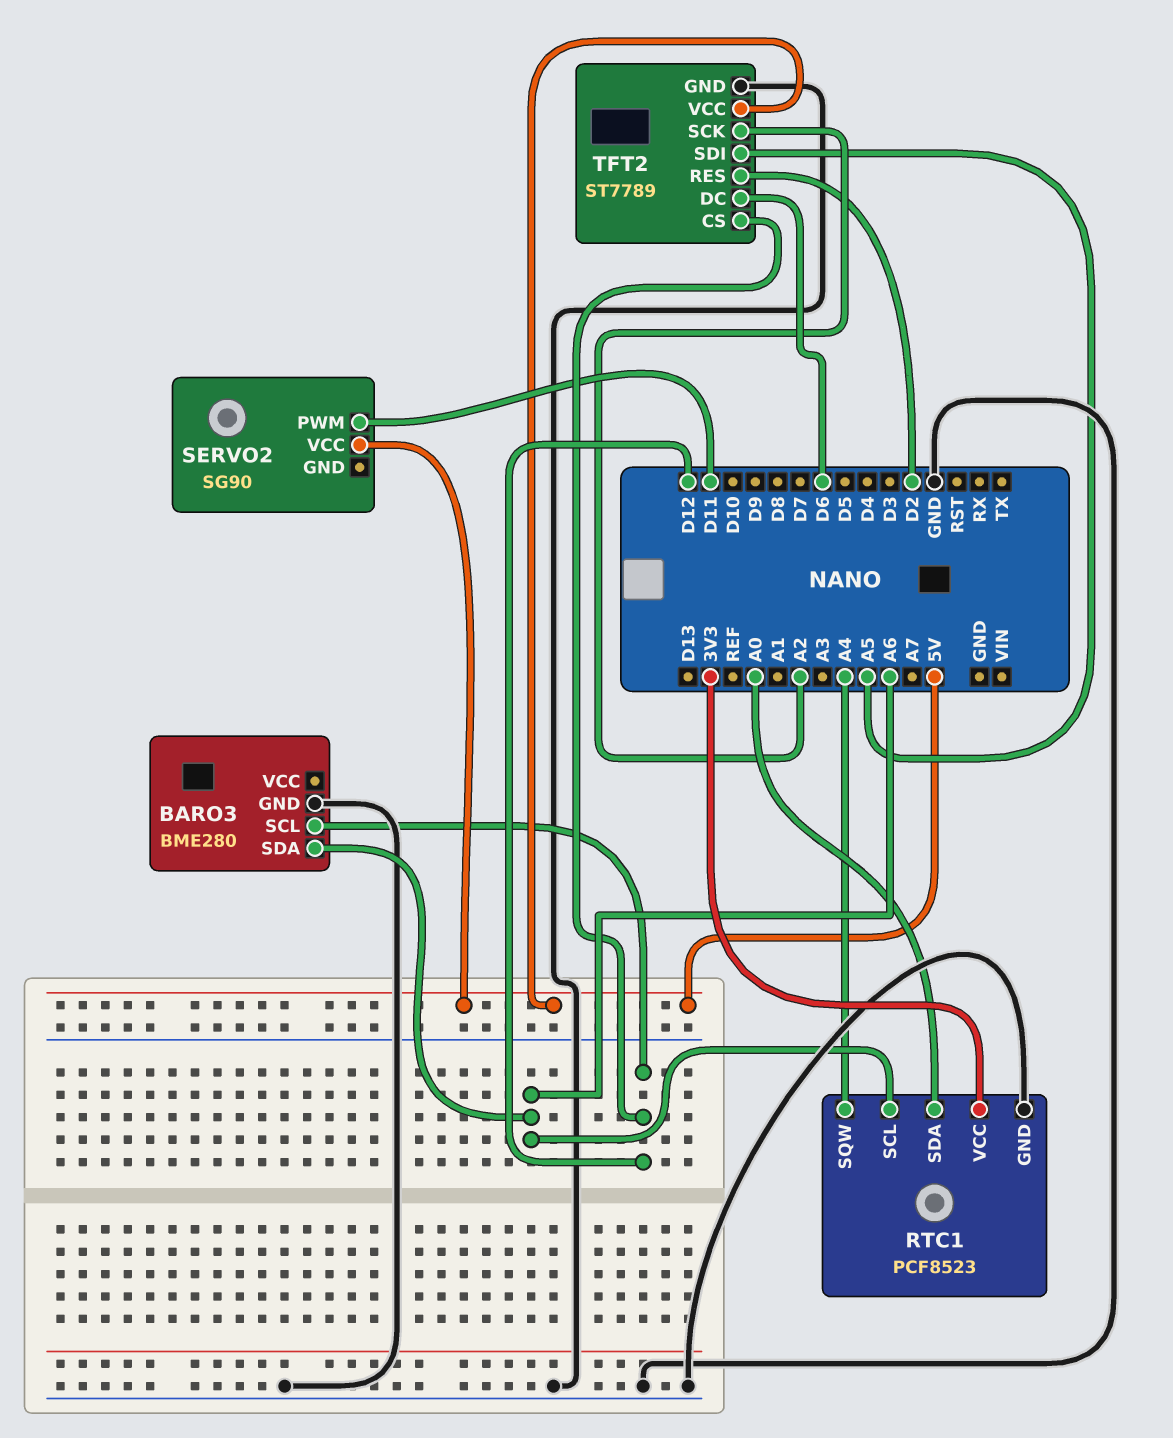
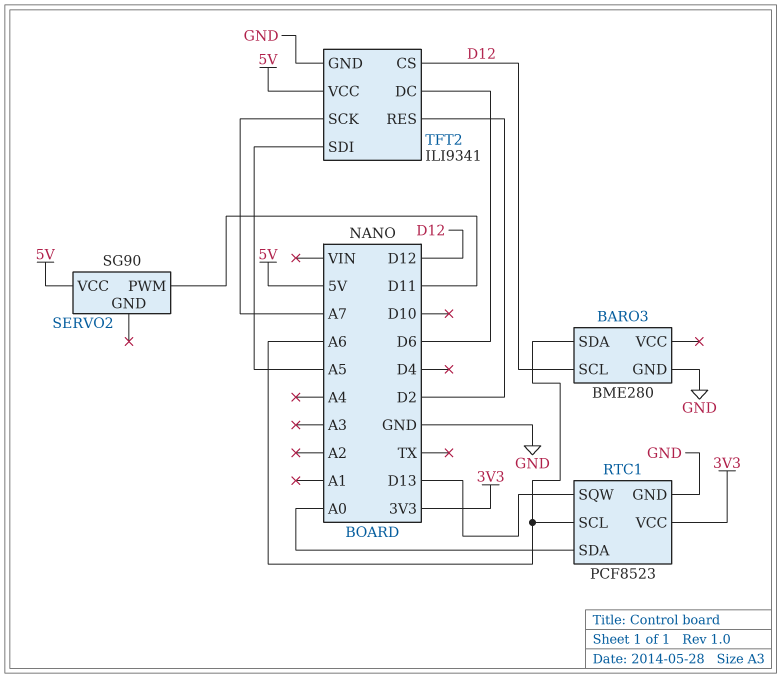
RTC1 pin SQW: A4 -> D13
TFT2: ST7789 -> ILI9341
TFT2 pin SCK: A2 -> A7

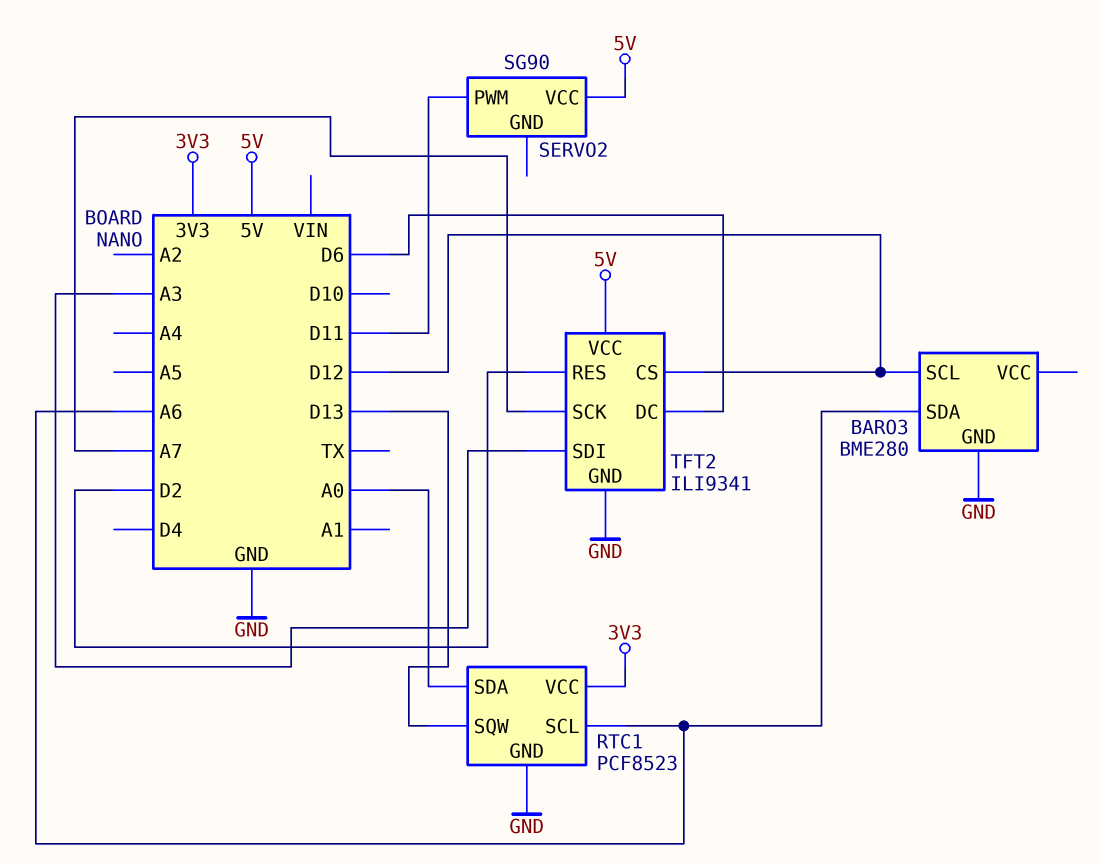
TFT2 pin SDI: A5 -> A3

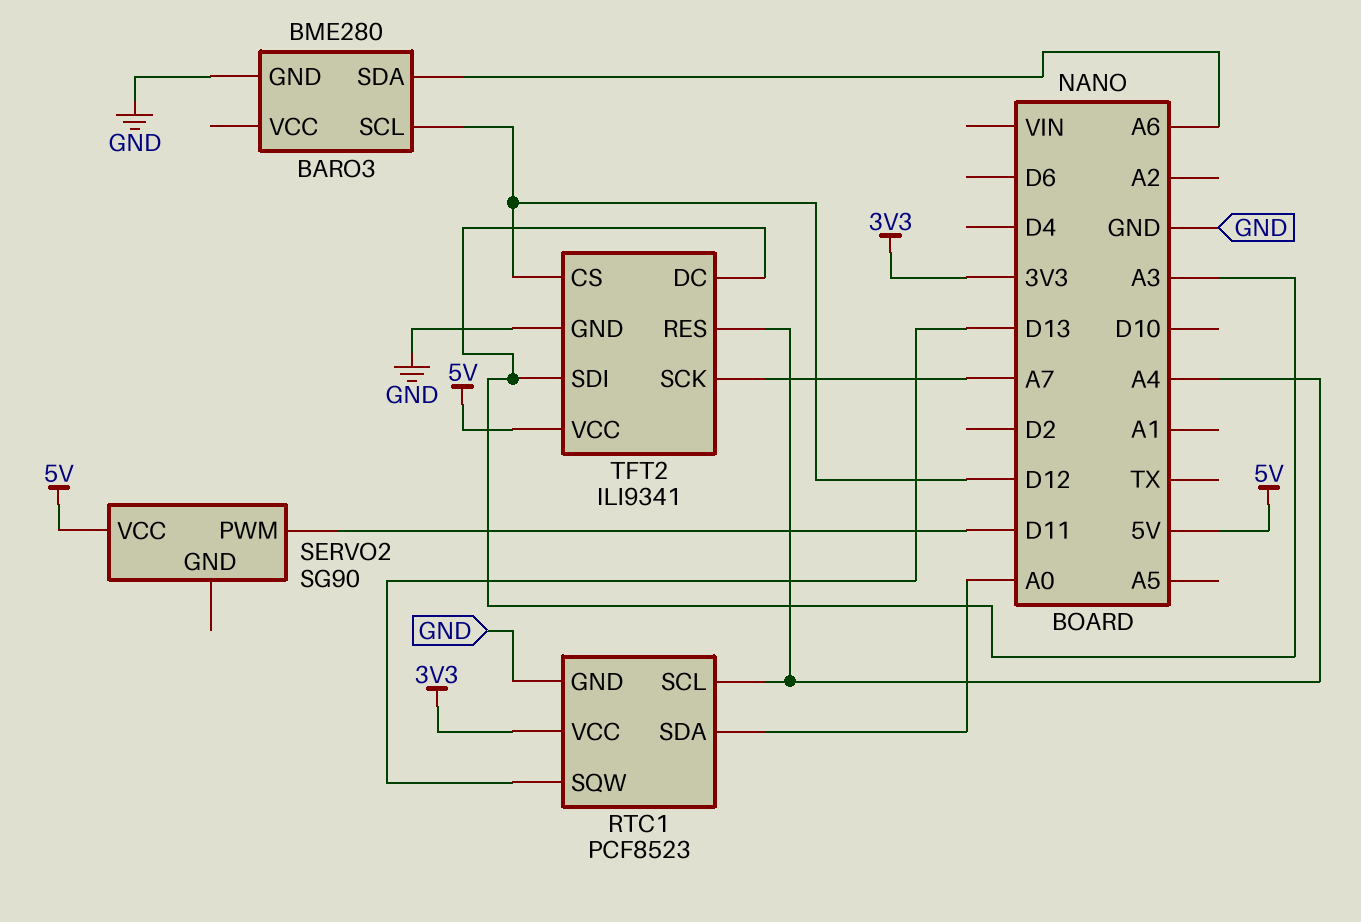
RTC1 pin SCL: A6 -> A4
TFT2 pin DC: D6 -> A3
TFT2 pin RES: D2 -> A4

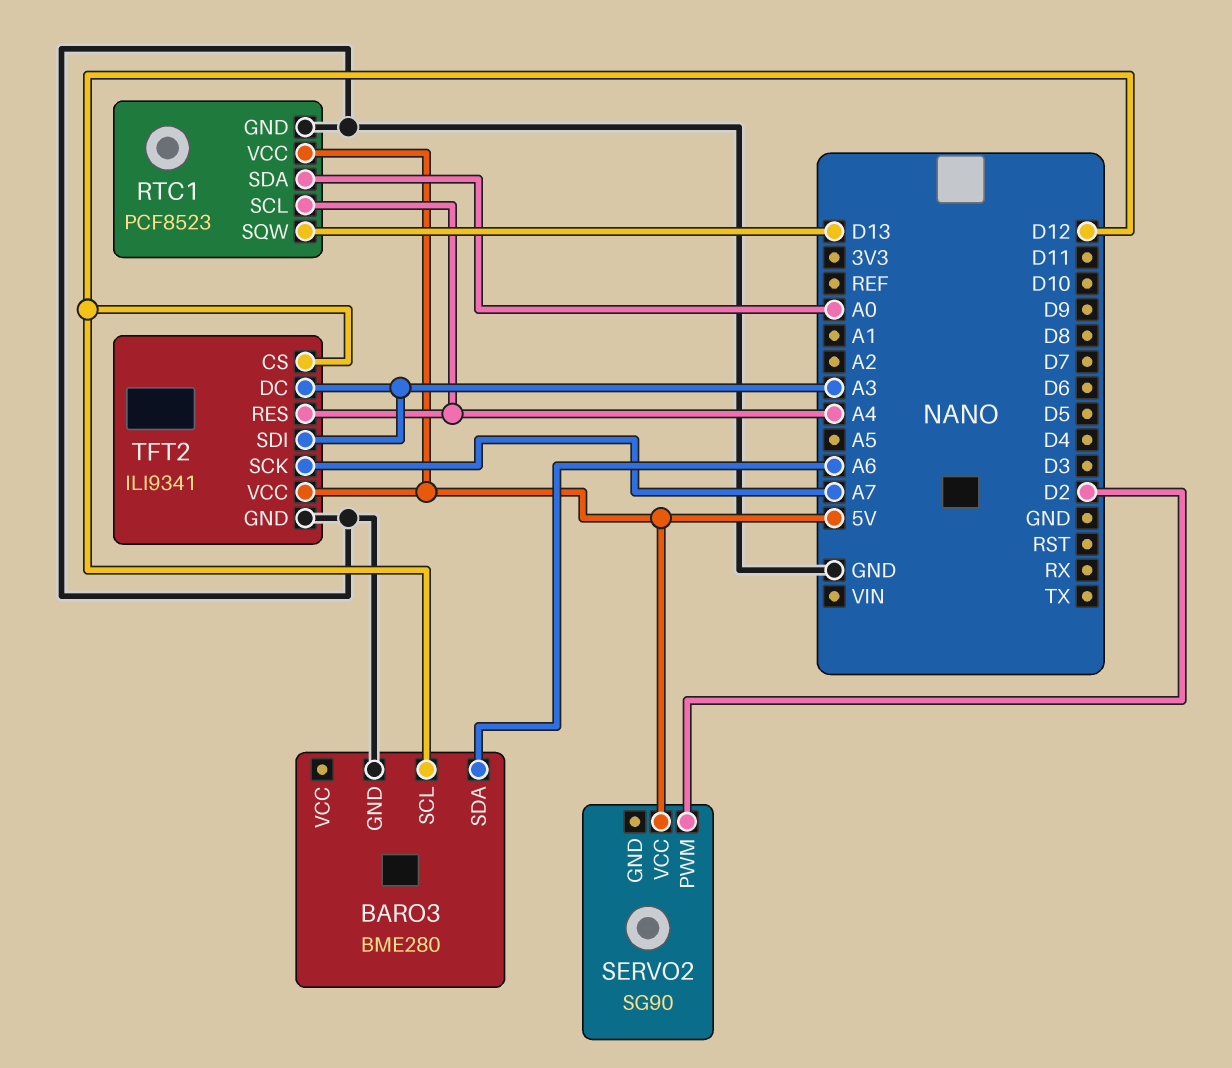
RTC1 pin VCC: 3V3 -> 5V
SERVO2 pin PWM: D11 -> D2

